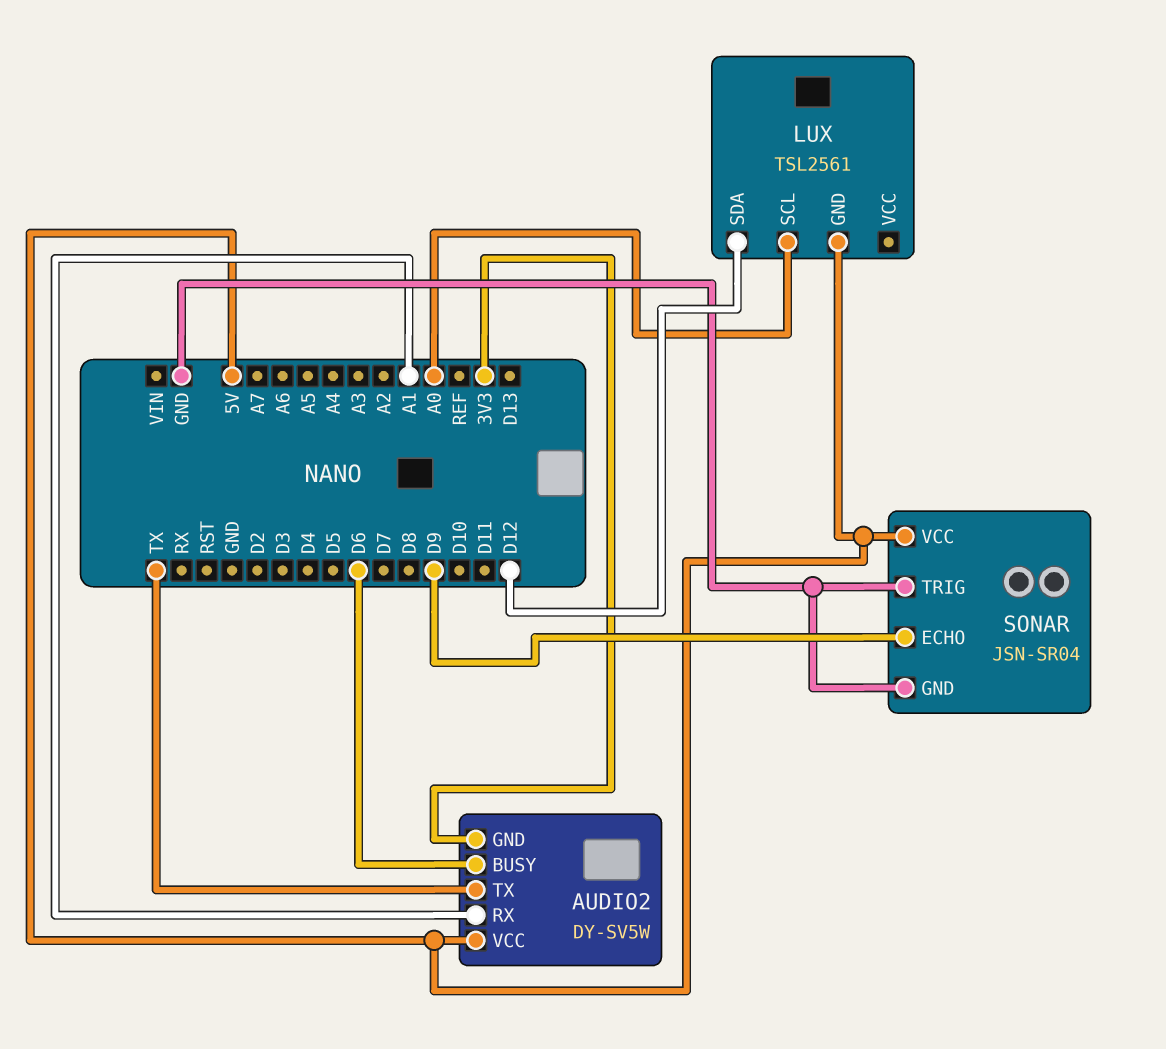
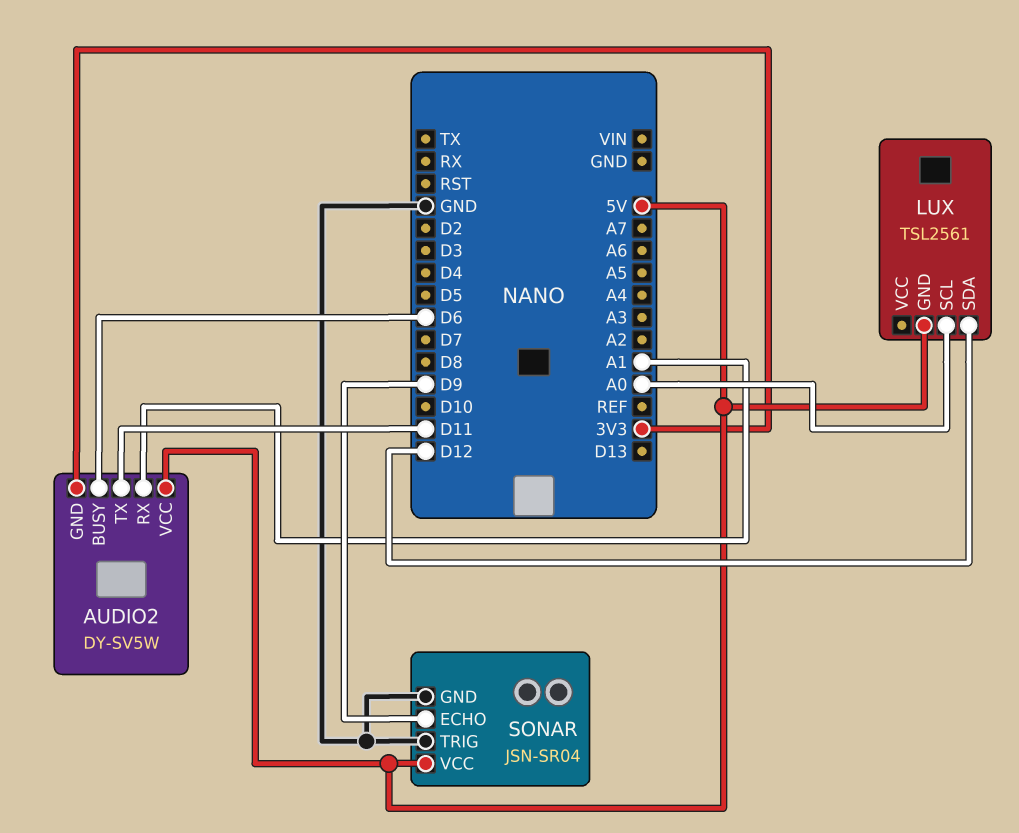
AUDIO2 pin TX: TX -> D11

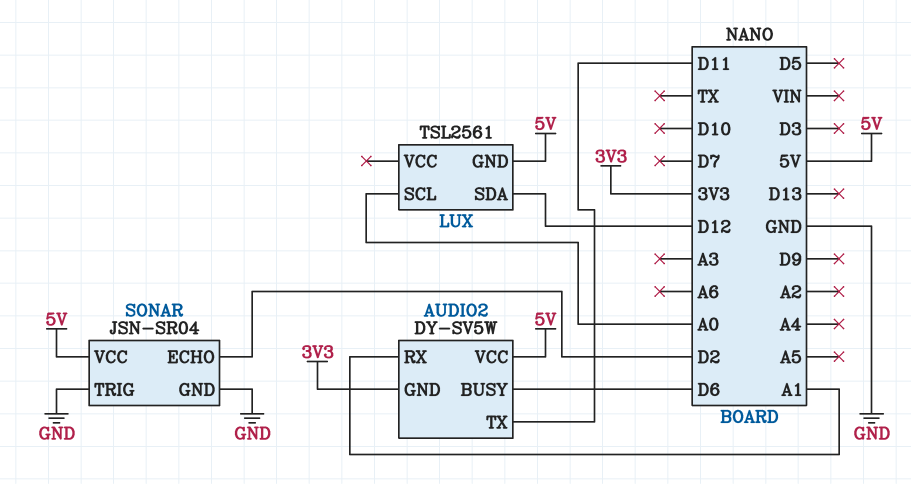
SONAR pin ECHO: D9 -> D2

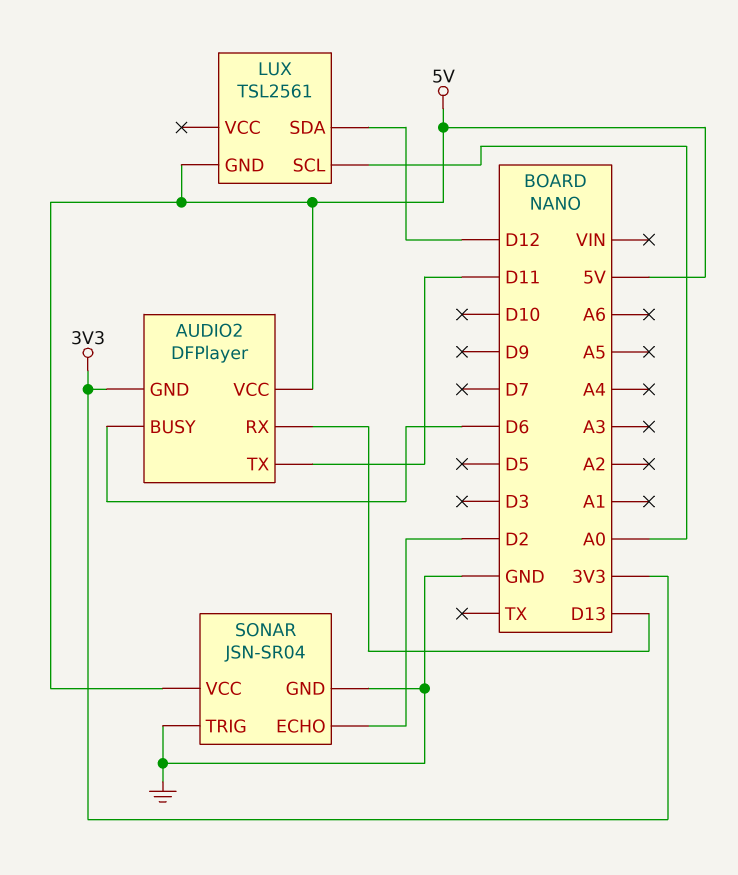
AUDIO2: DY-SV5W -> DFPlayer
AUDIO2 pin RX: A1 -> D13

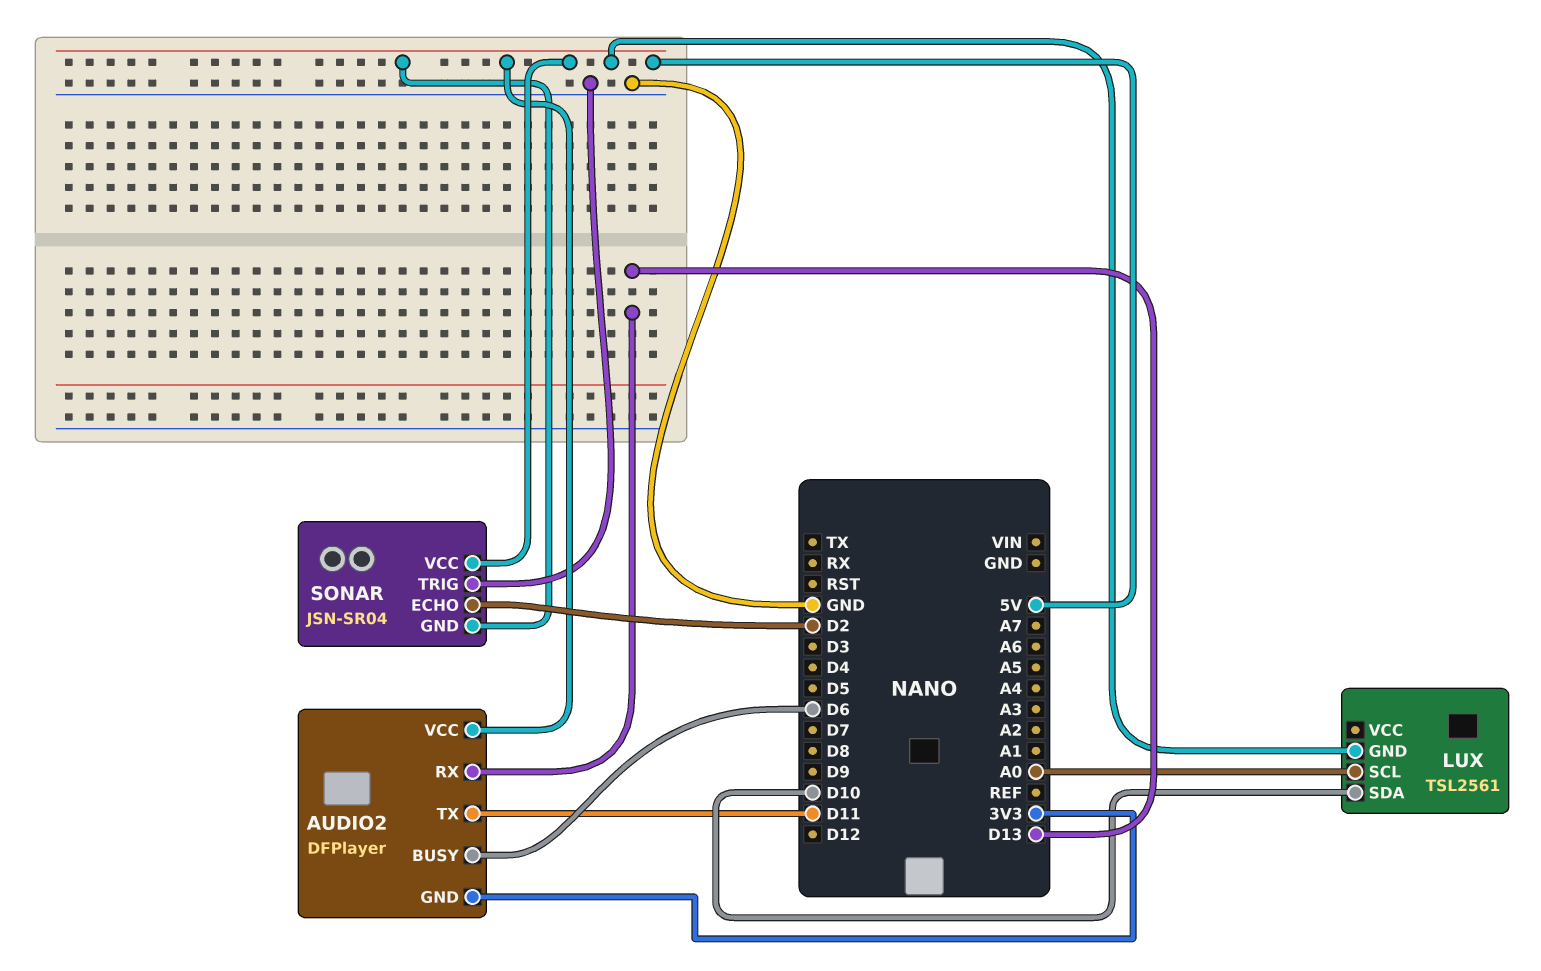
LUX pin SDA: D12 -> D10
SONAR pin GND: GND -> 5V

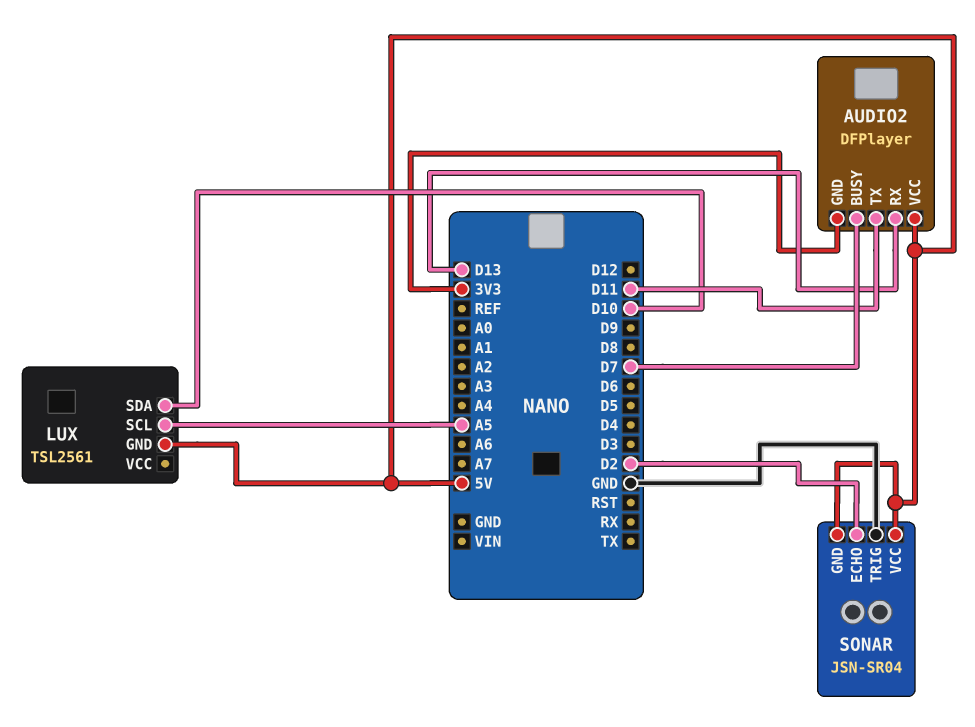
AUDIO2 pin BUSY: D6 -> D7
LUX pin SCL: A0 -> A5

